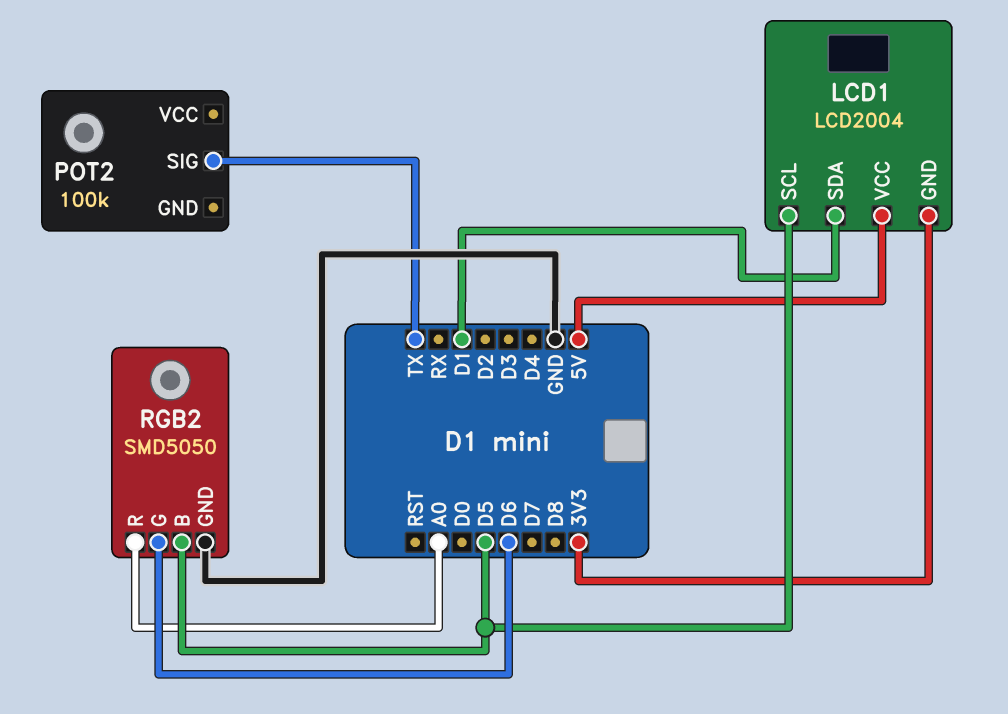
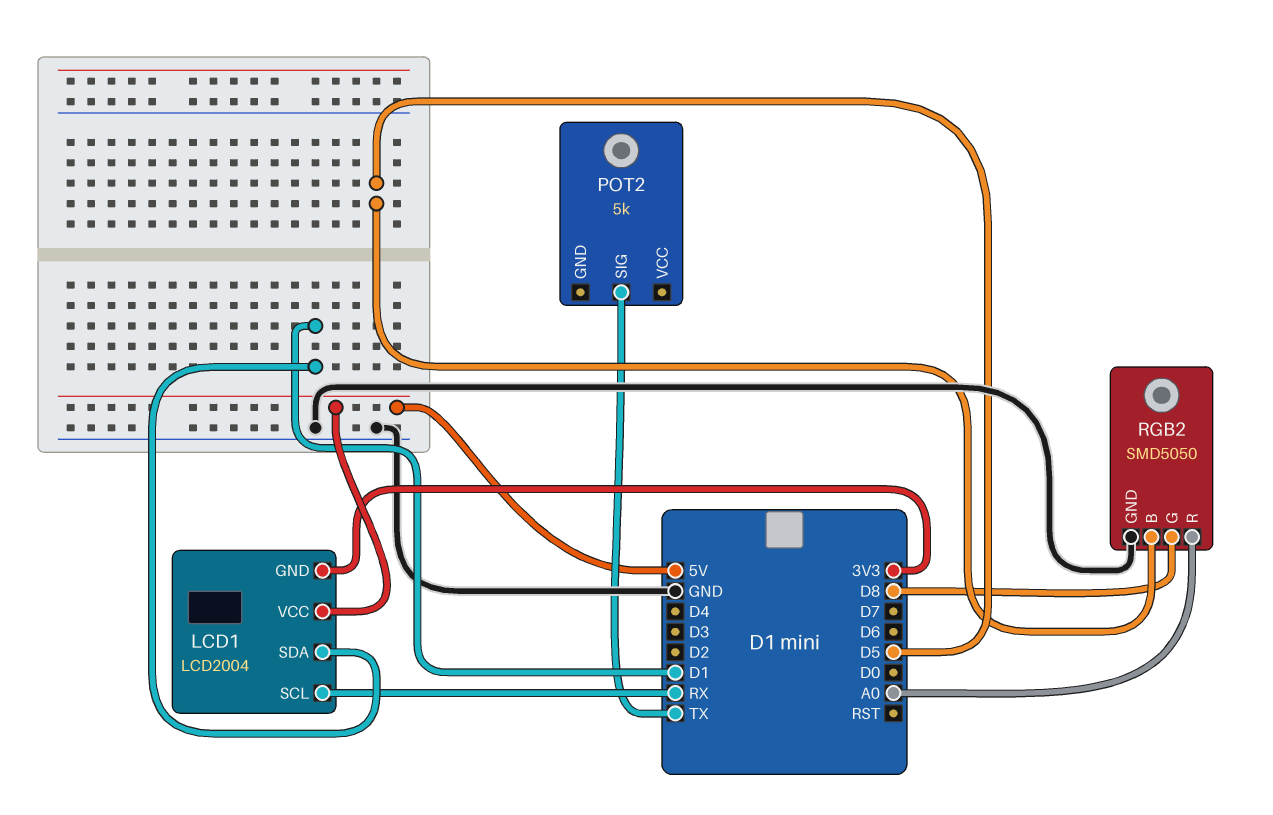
LCD1 pin SCL: D5 -> RX
POT2: 100k -> 5k
RGB2 pin G: D6 -> D8

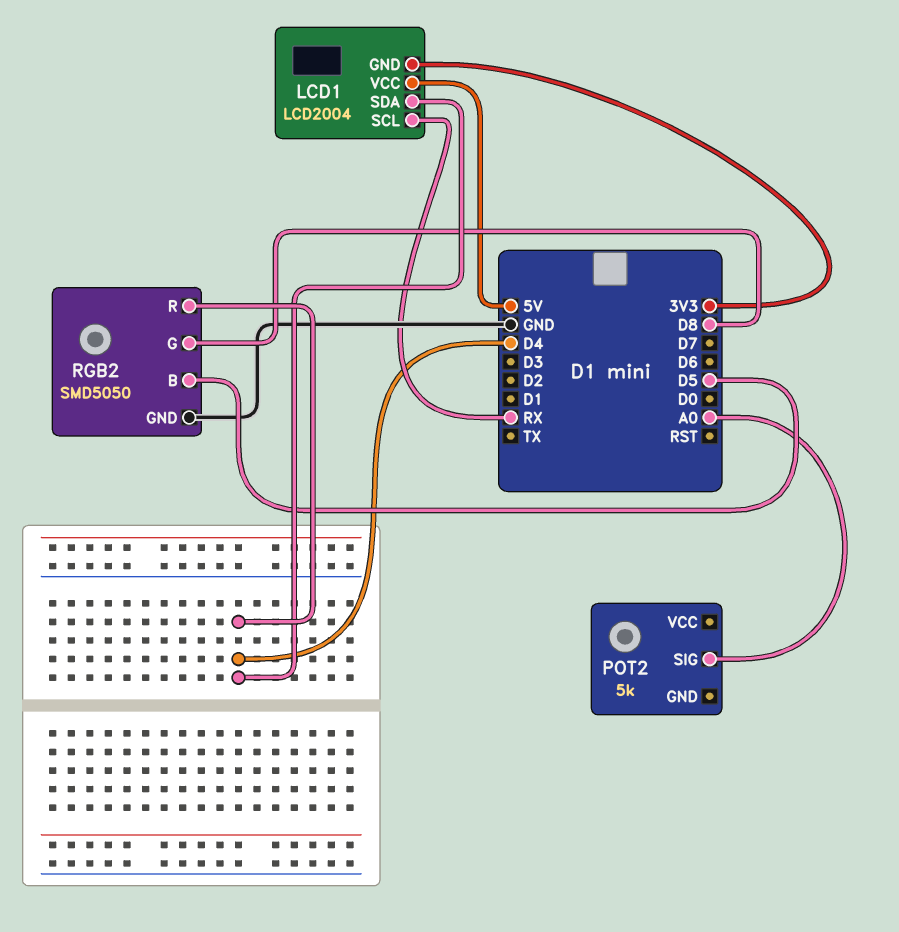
LCD1 pin SDA: D1 -> D4
POT2 pin SIG: TX -> A0
RGB2 pin R: A0 -> D4

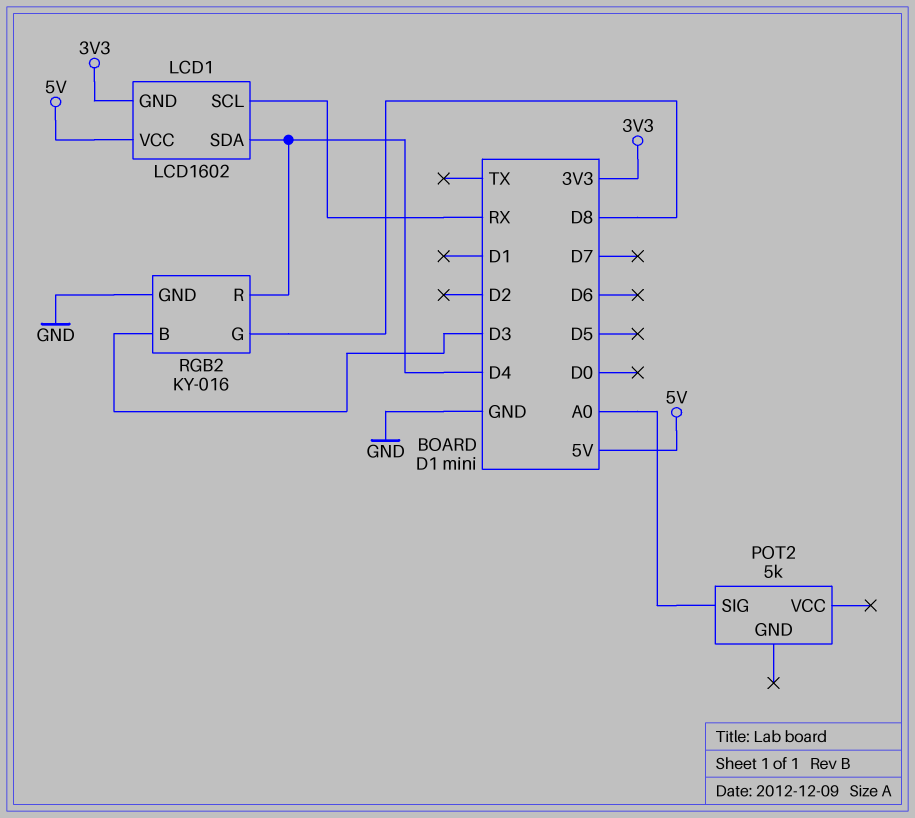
LCD1: LCD2004 -> LCD1602
RGB2: SMD5050 -> KY-016
RGB2 pin B: D5 -> D3

